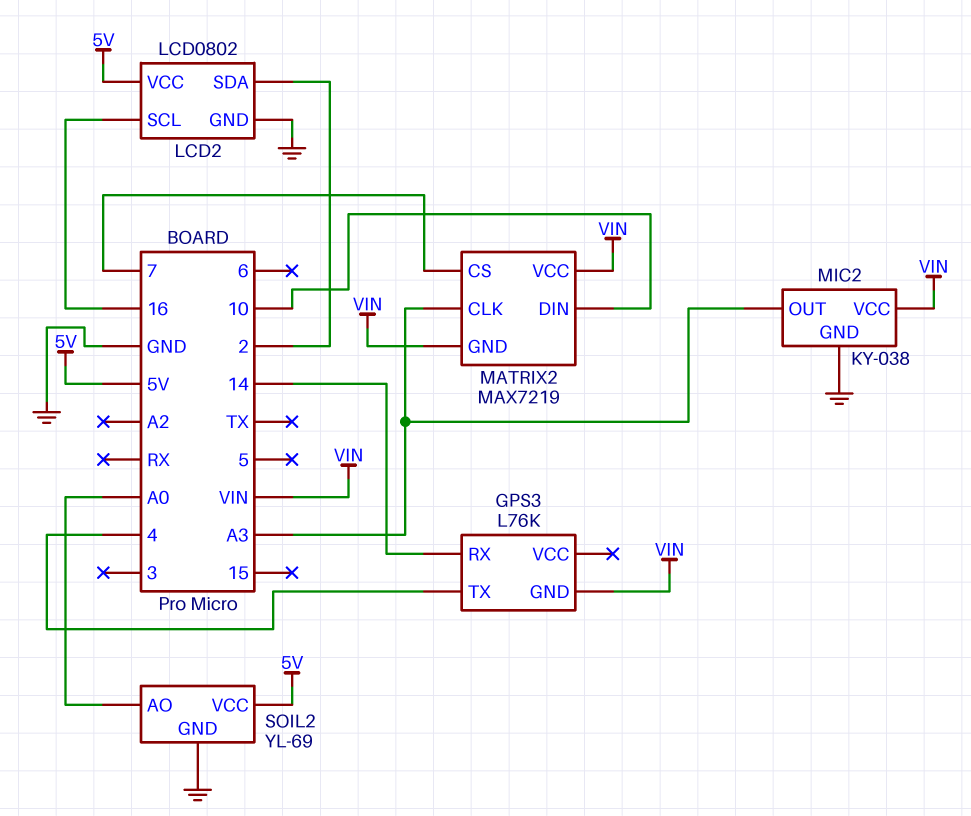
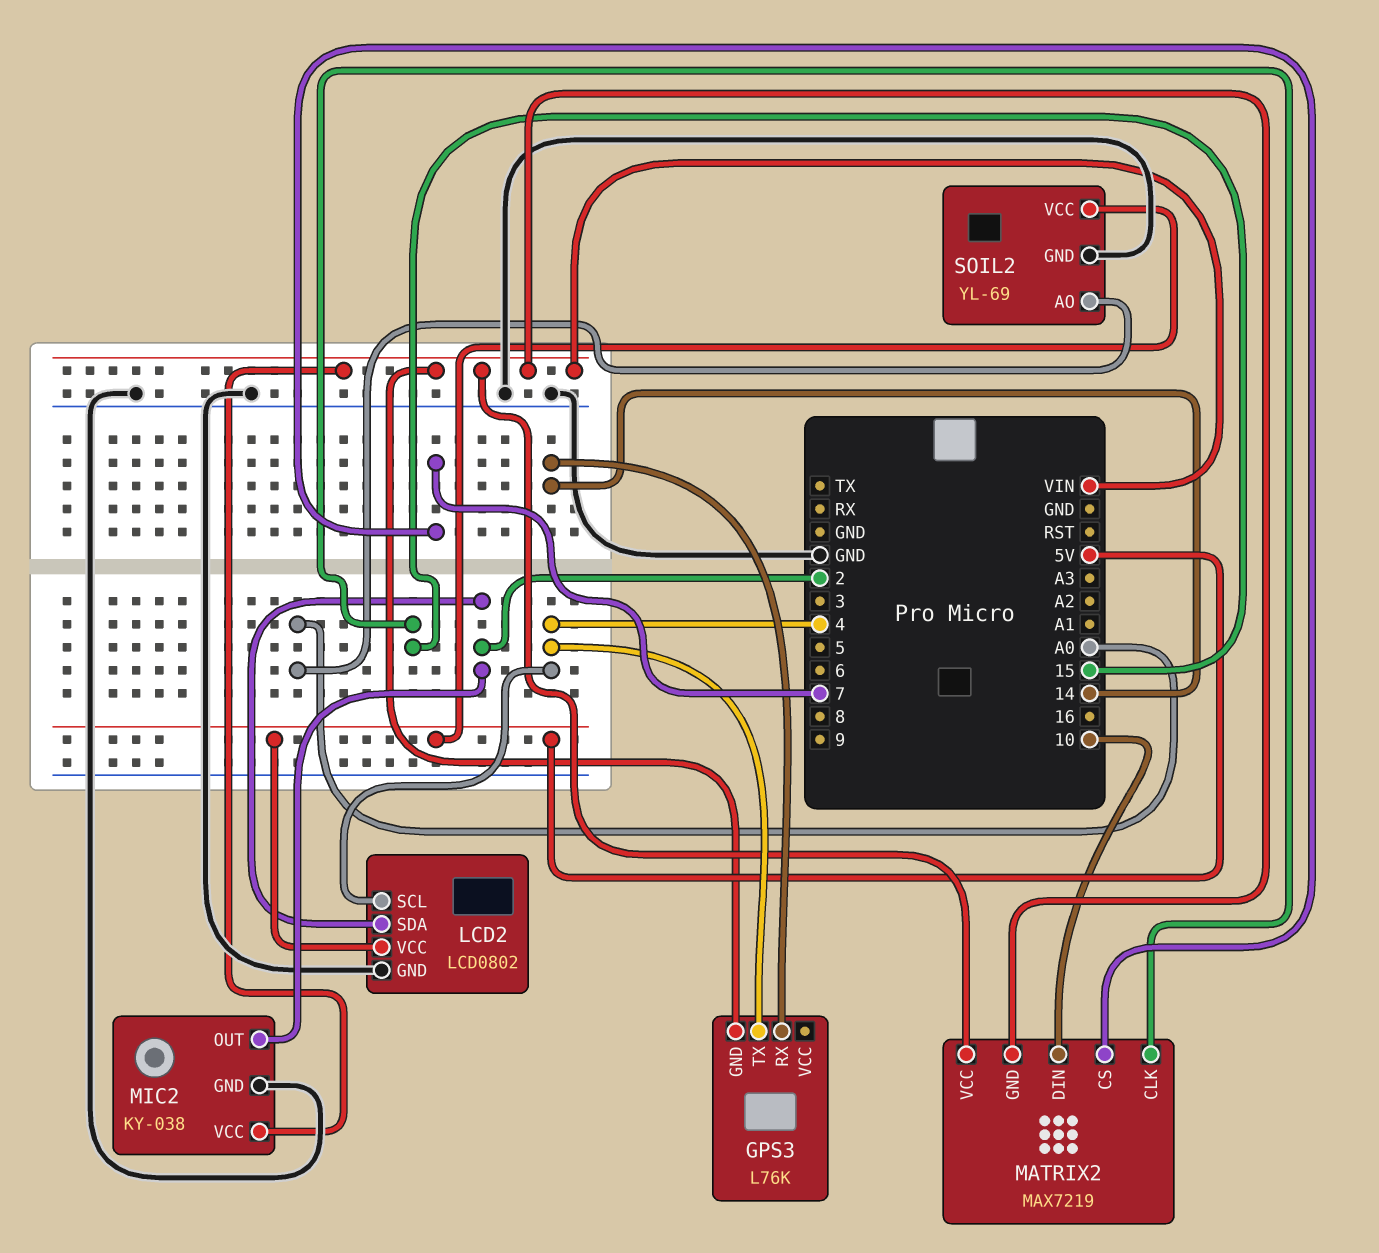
LCD2 pin SCL: 16 -> 4
MATRIX2 pin CLK: A3 -> 15
MIC2 pin OUT: A3 -> 2

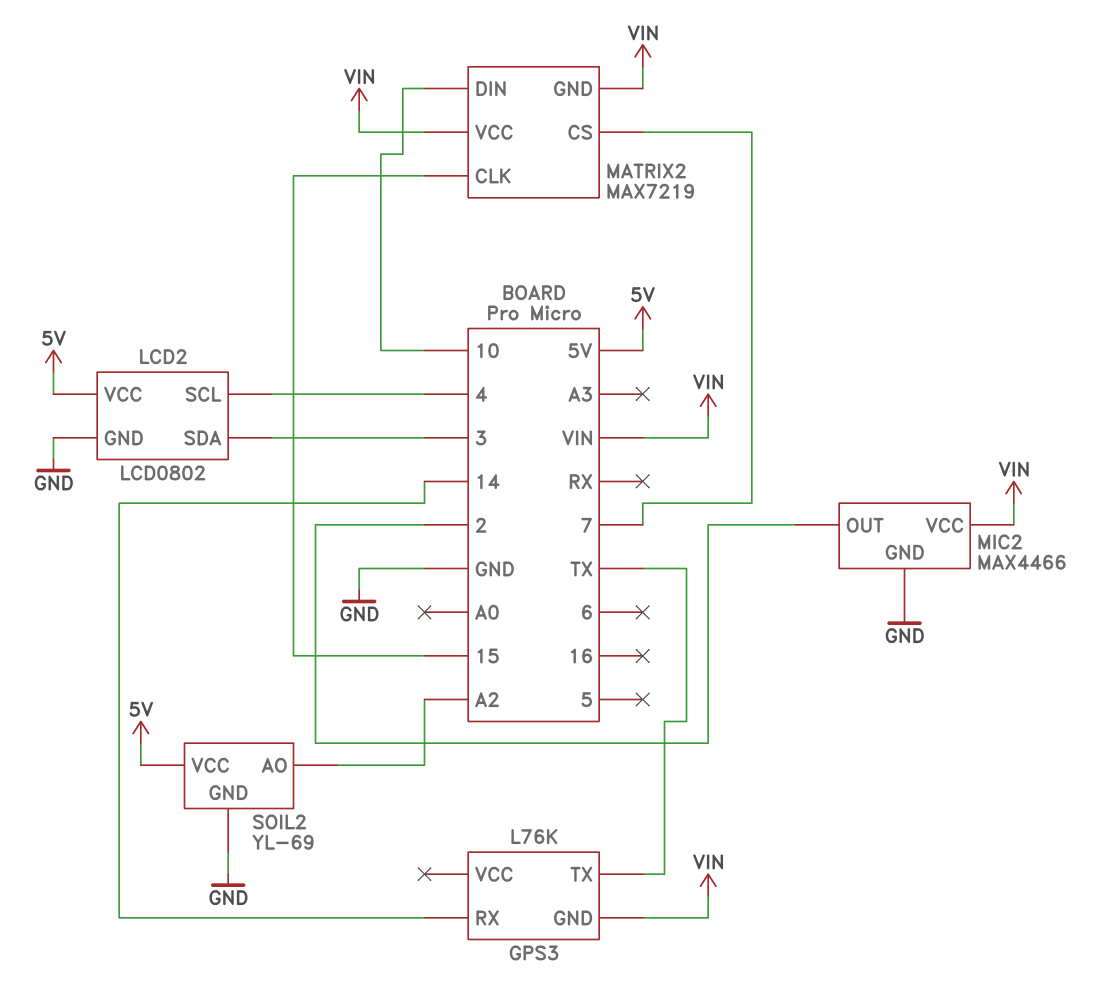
GPS3 pin TX: 4 -> TX
LCD2 pin SDA: 2 -> 3
MIC2: KY-038 -> MAX4466
SOIL2 pin AO: A0 -> A2

